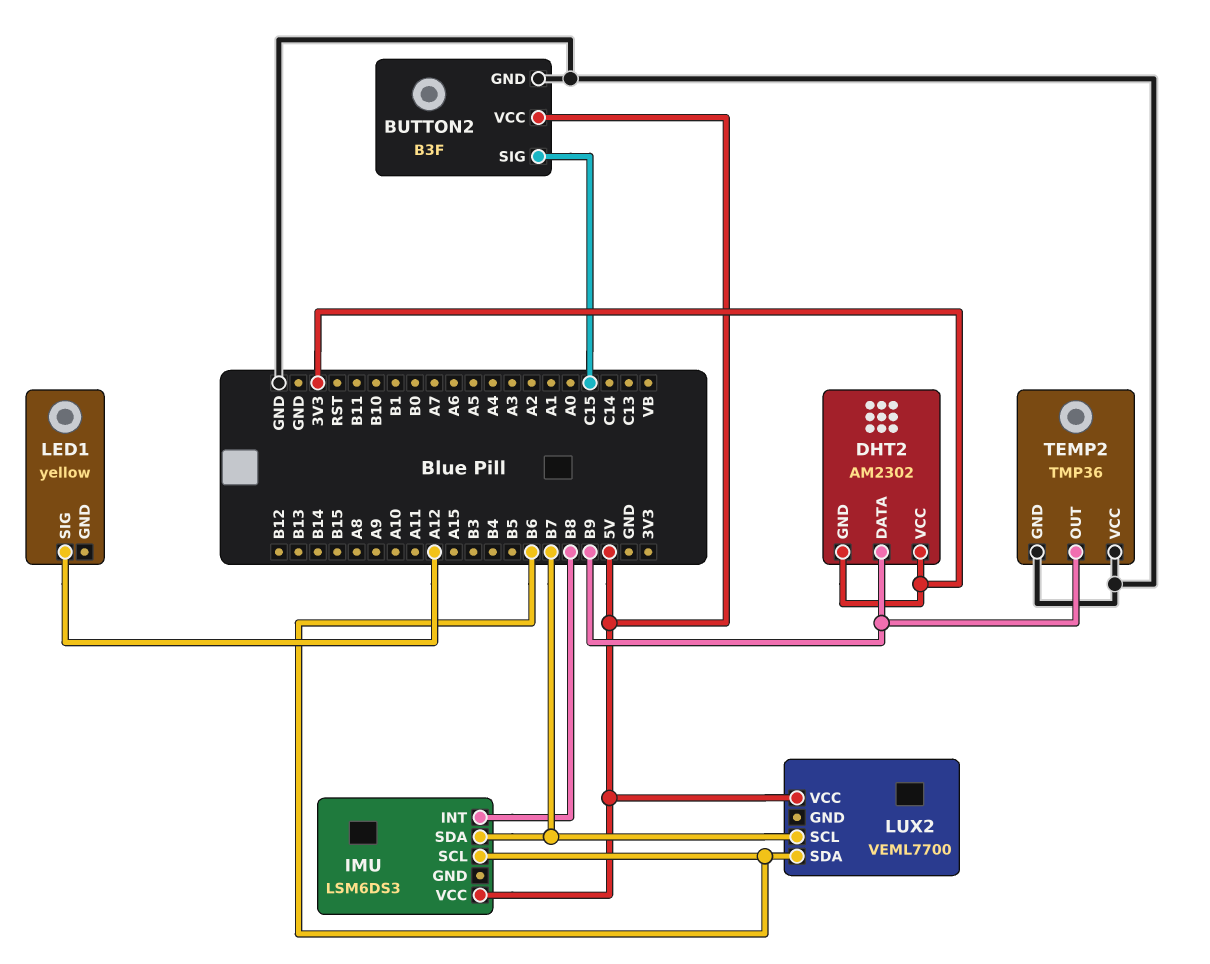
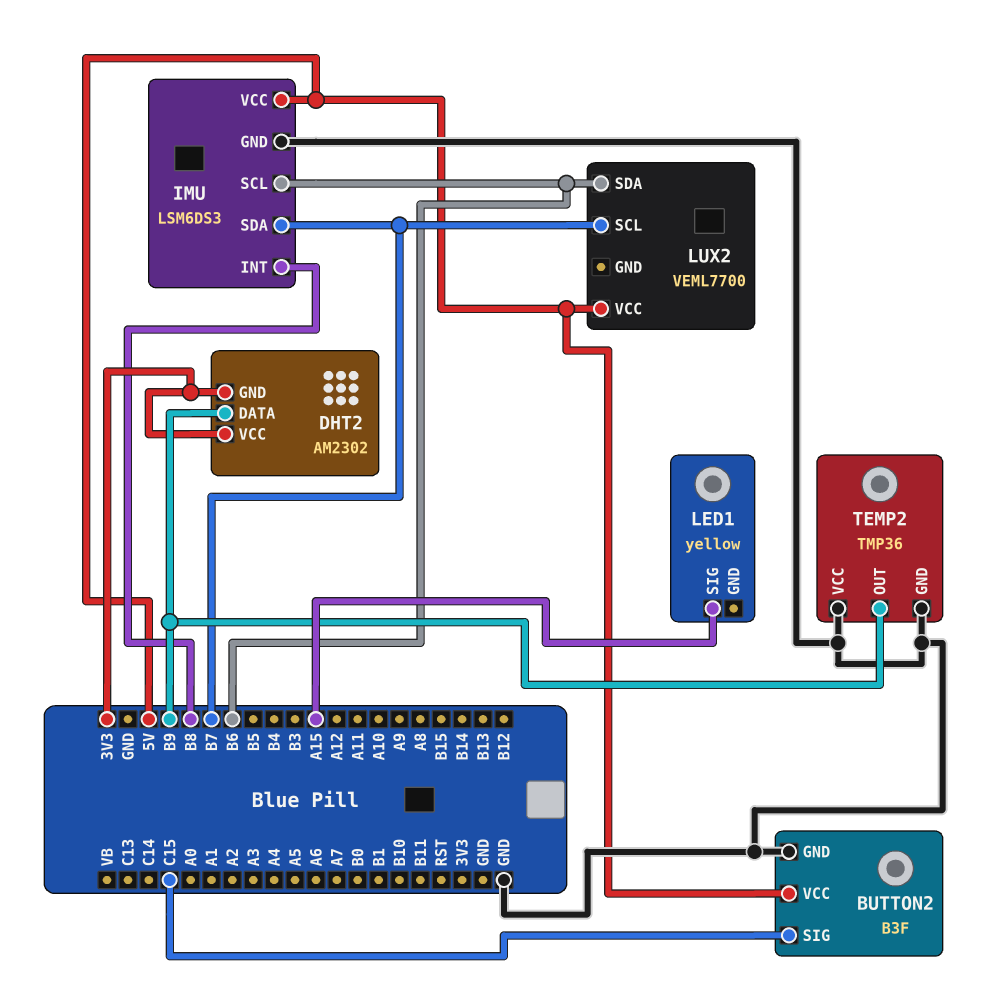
IMU pin GND: none -> GND
LED1 pin SIG: A12 -> A15

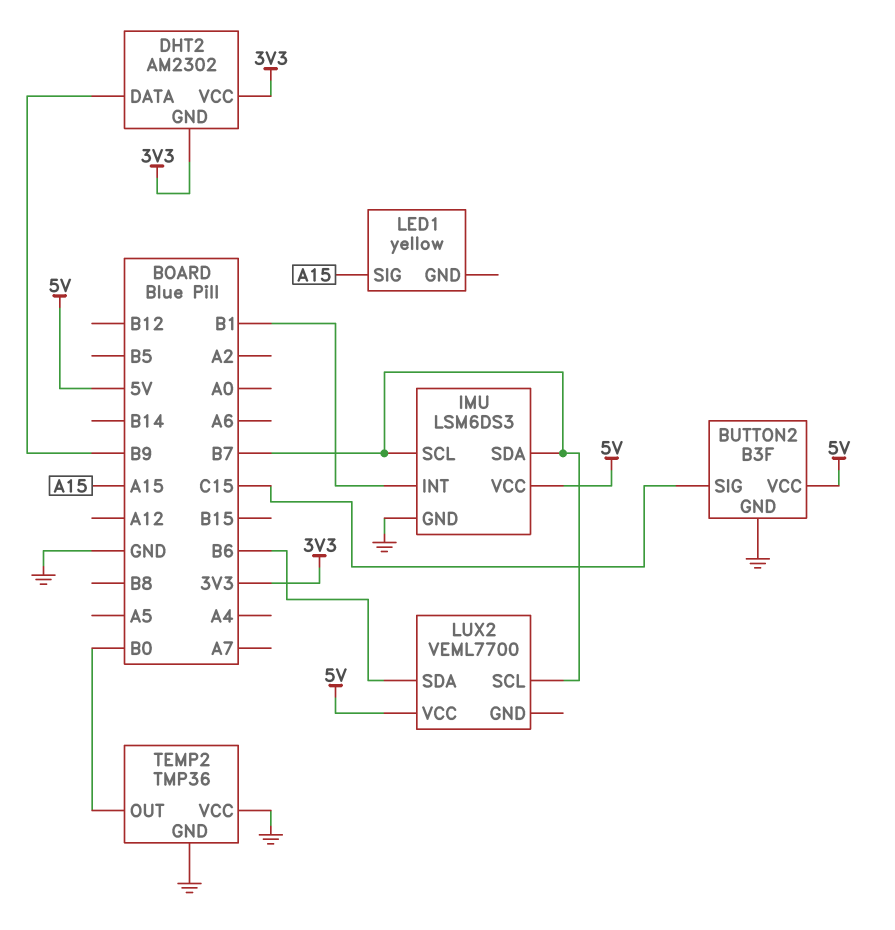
IMU pin INT: B8 -> B1
IMU pin SCL: B6 -> B7
TEMP2 pin OUT: B9 -> B0

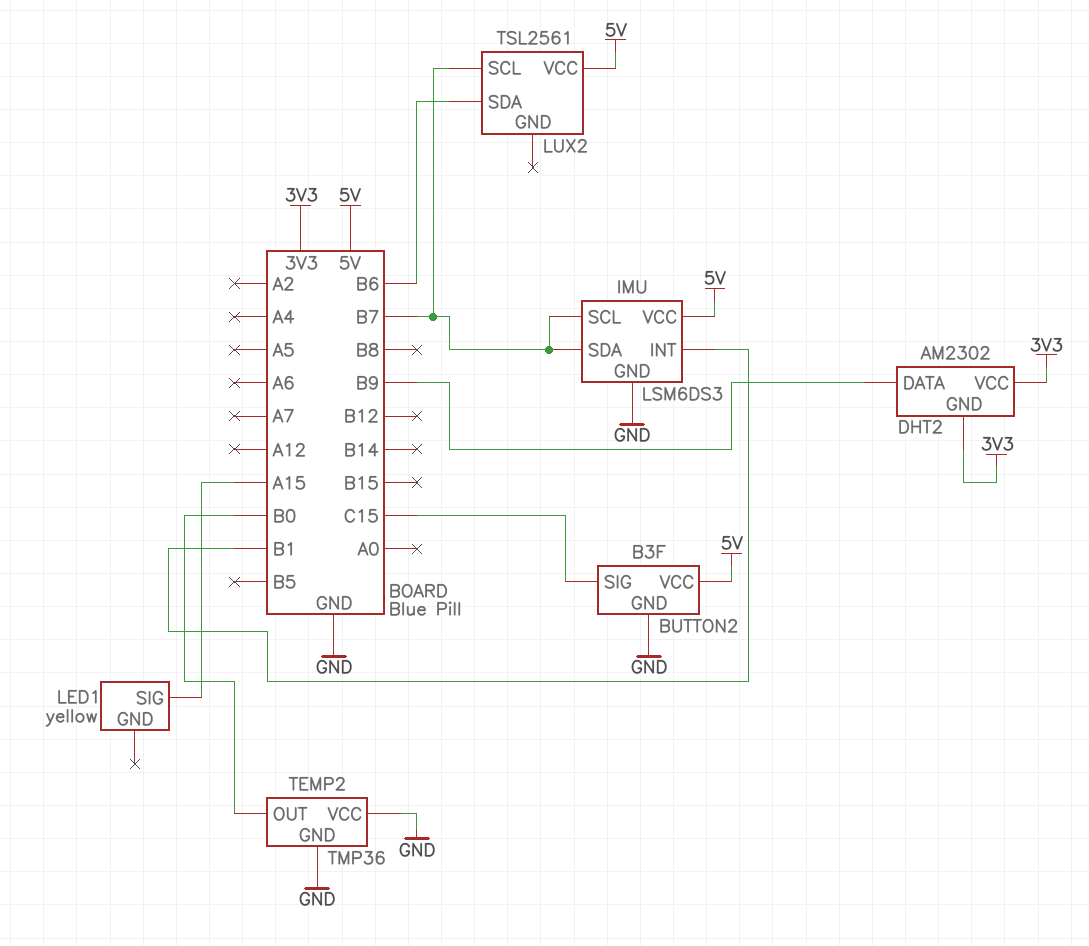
LUX2: VEML7700 -> TSL2561

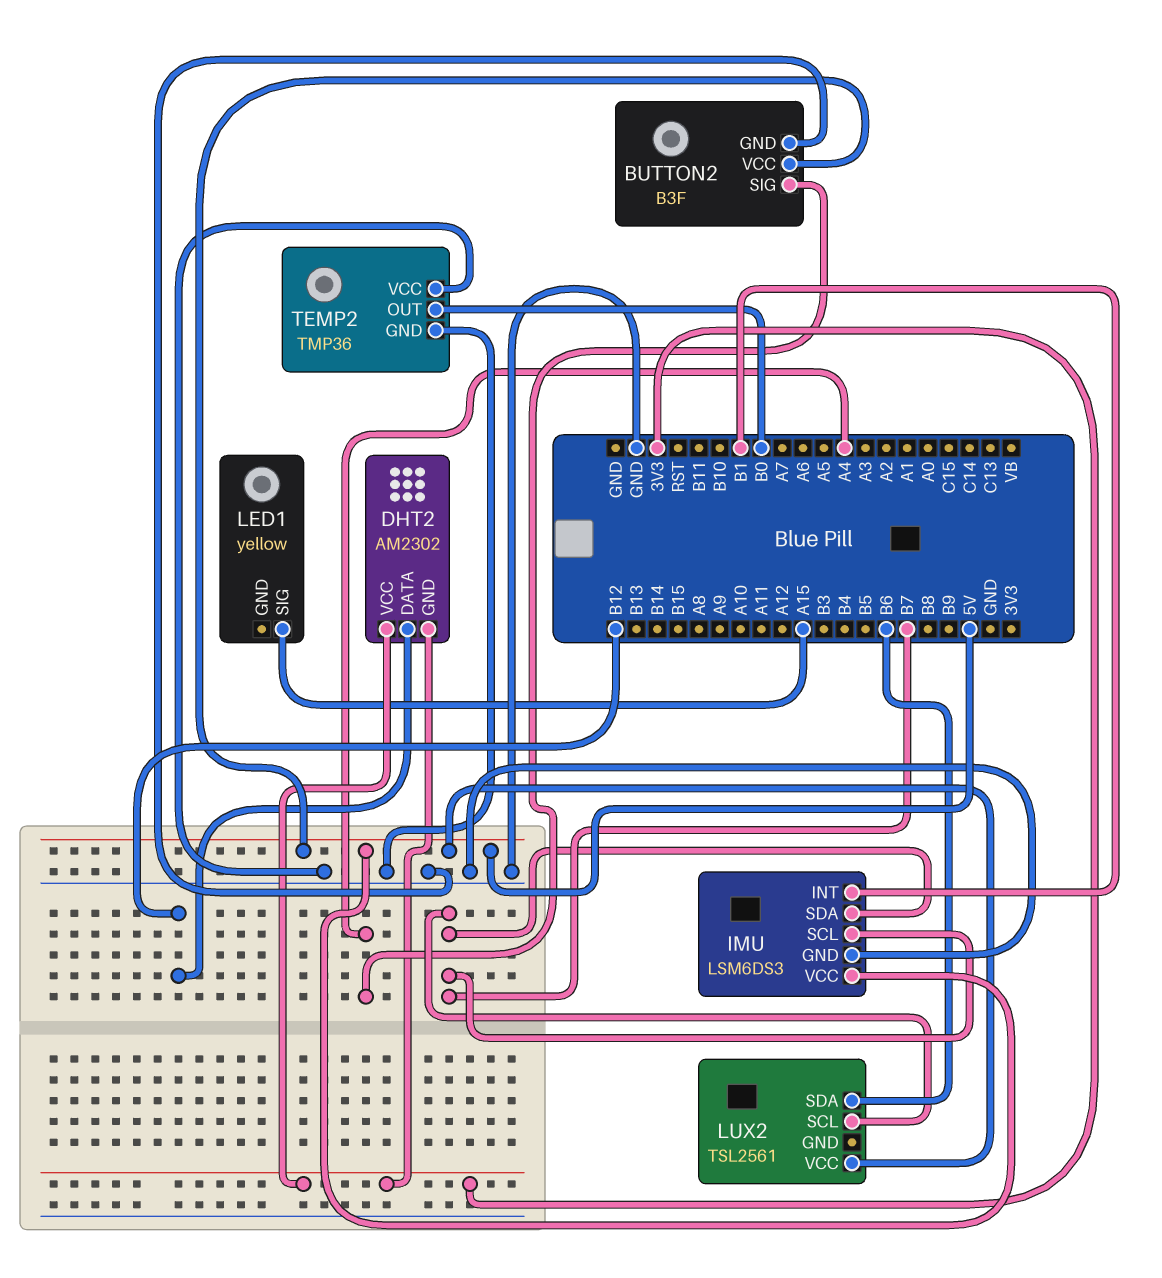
BUTTON2 pin SIG: C15 -> A4
DHT2 pin DATA: B9 -> B12

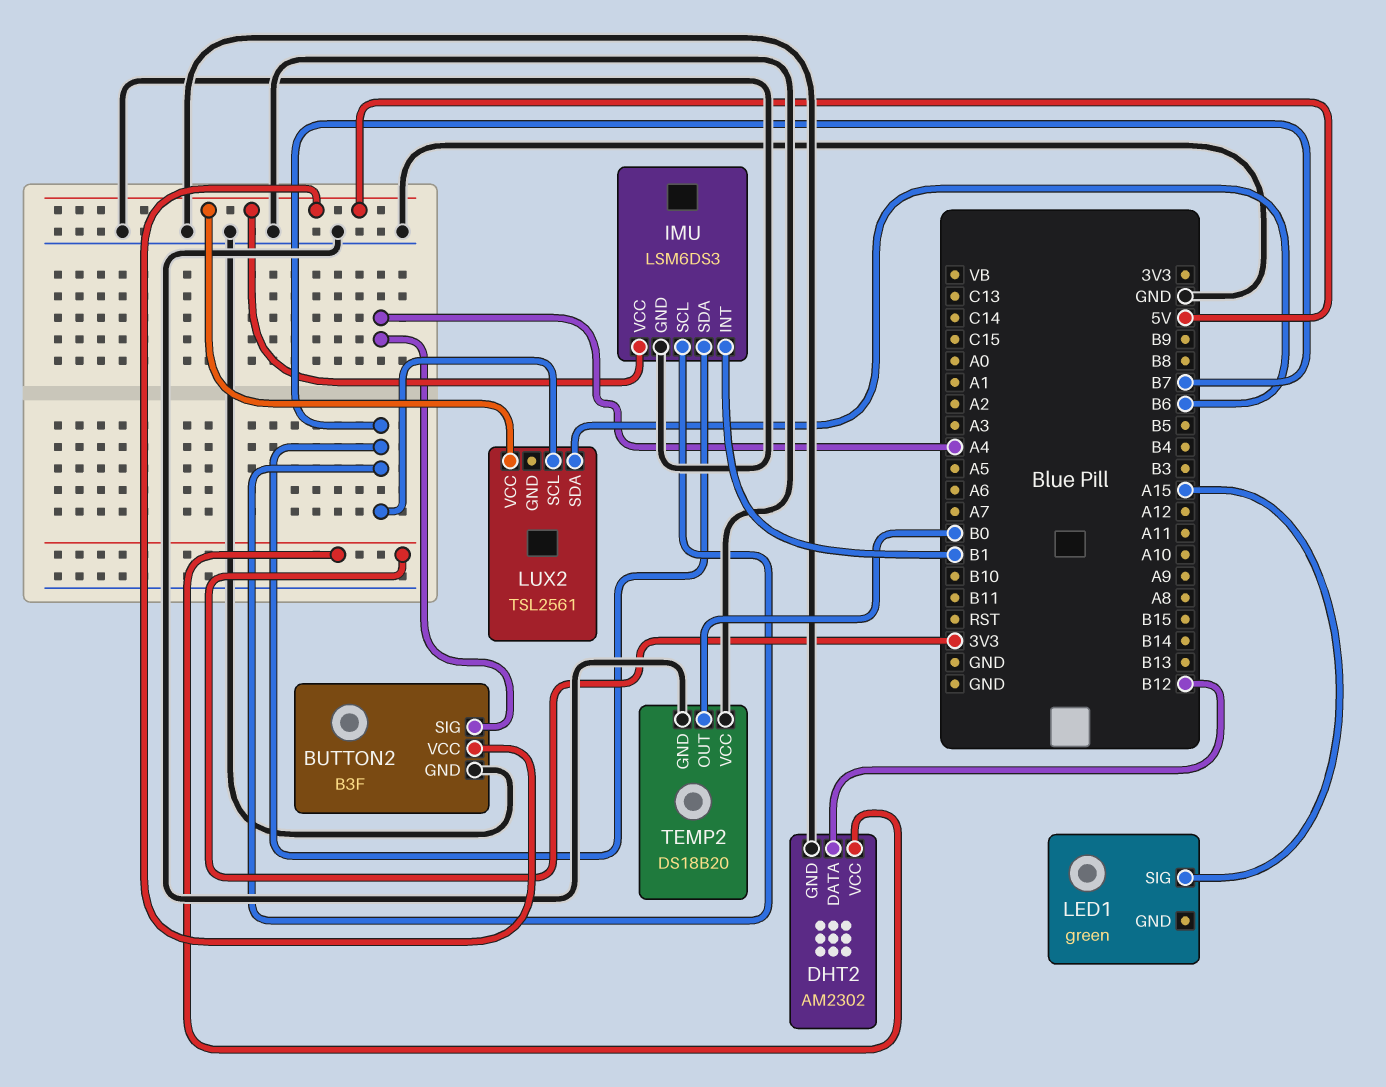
DHT2 pin GND: 3V3 -> GND
LED1: yellow -> green
TEMP2: TMP36 -> DS18B20

